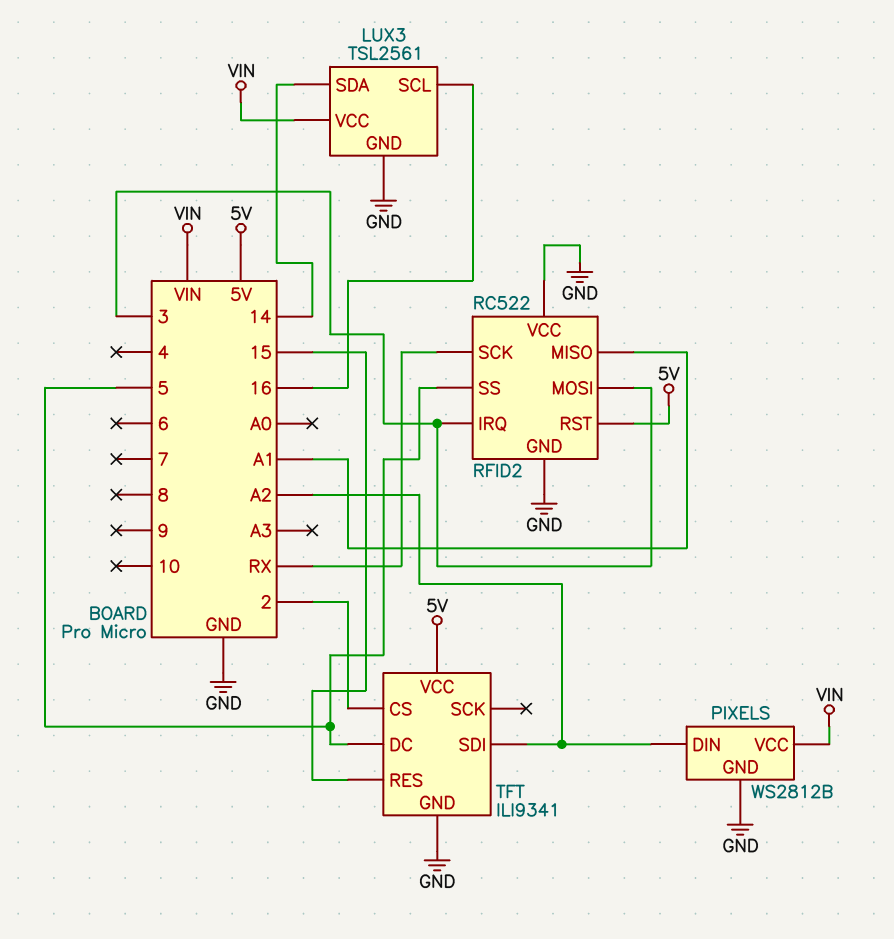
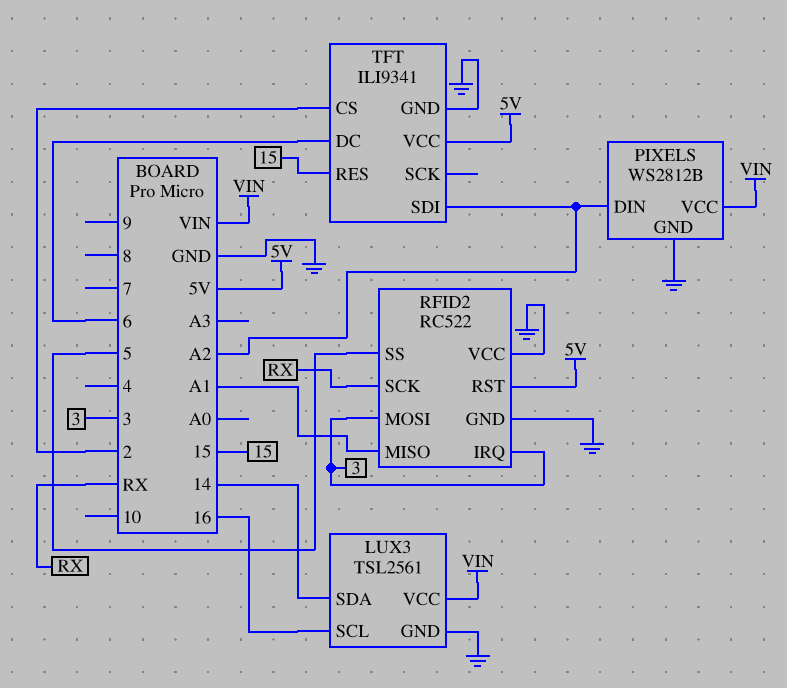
TFT pin DC: 5 -> 6

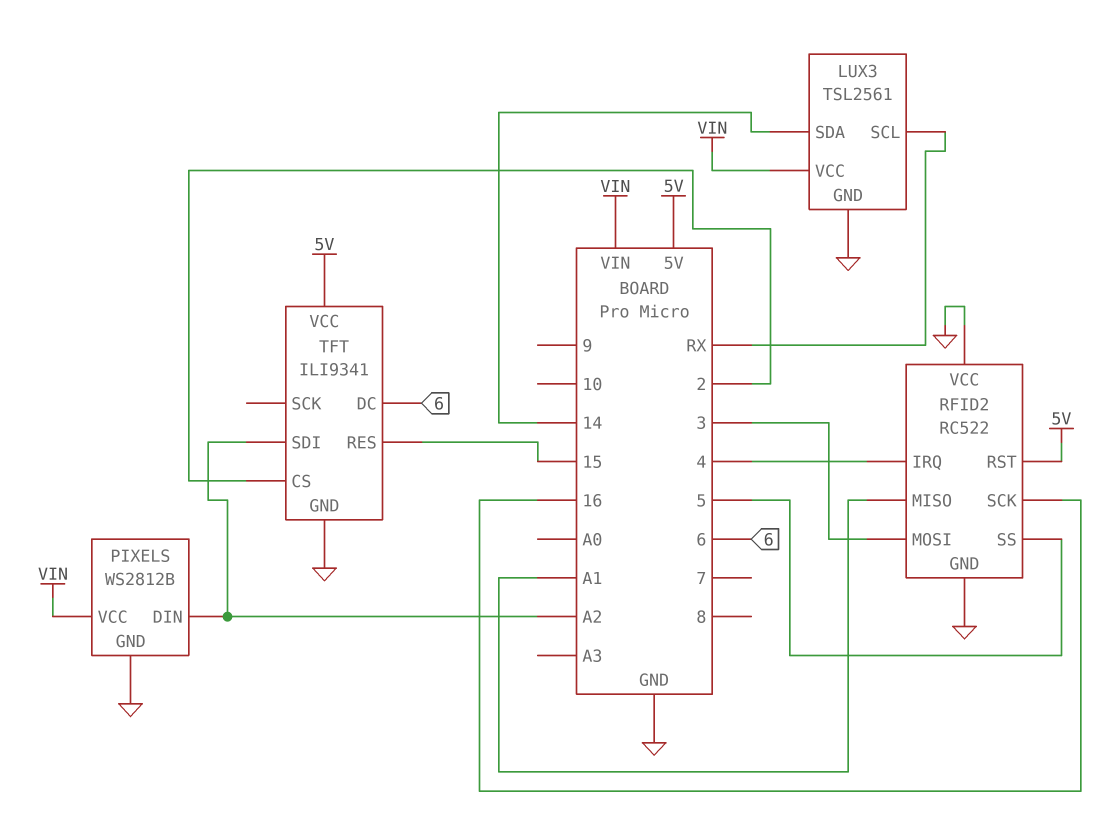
LUX3 pin SCL: 16 -> RX
RFID2 pin IRQ: 3 -> 4
RFID2 pin SCK: RX -> 16

